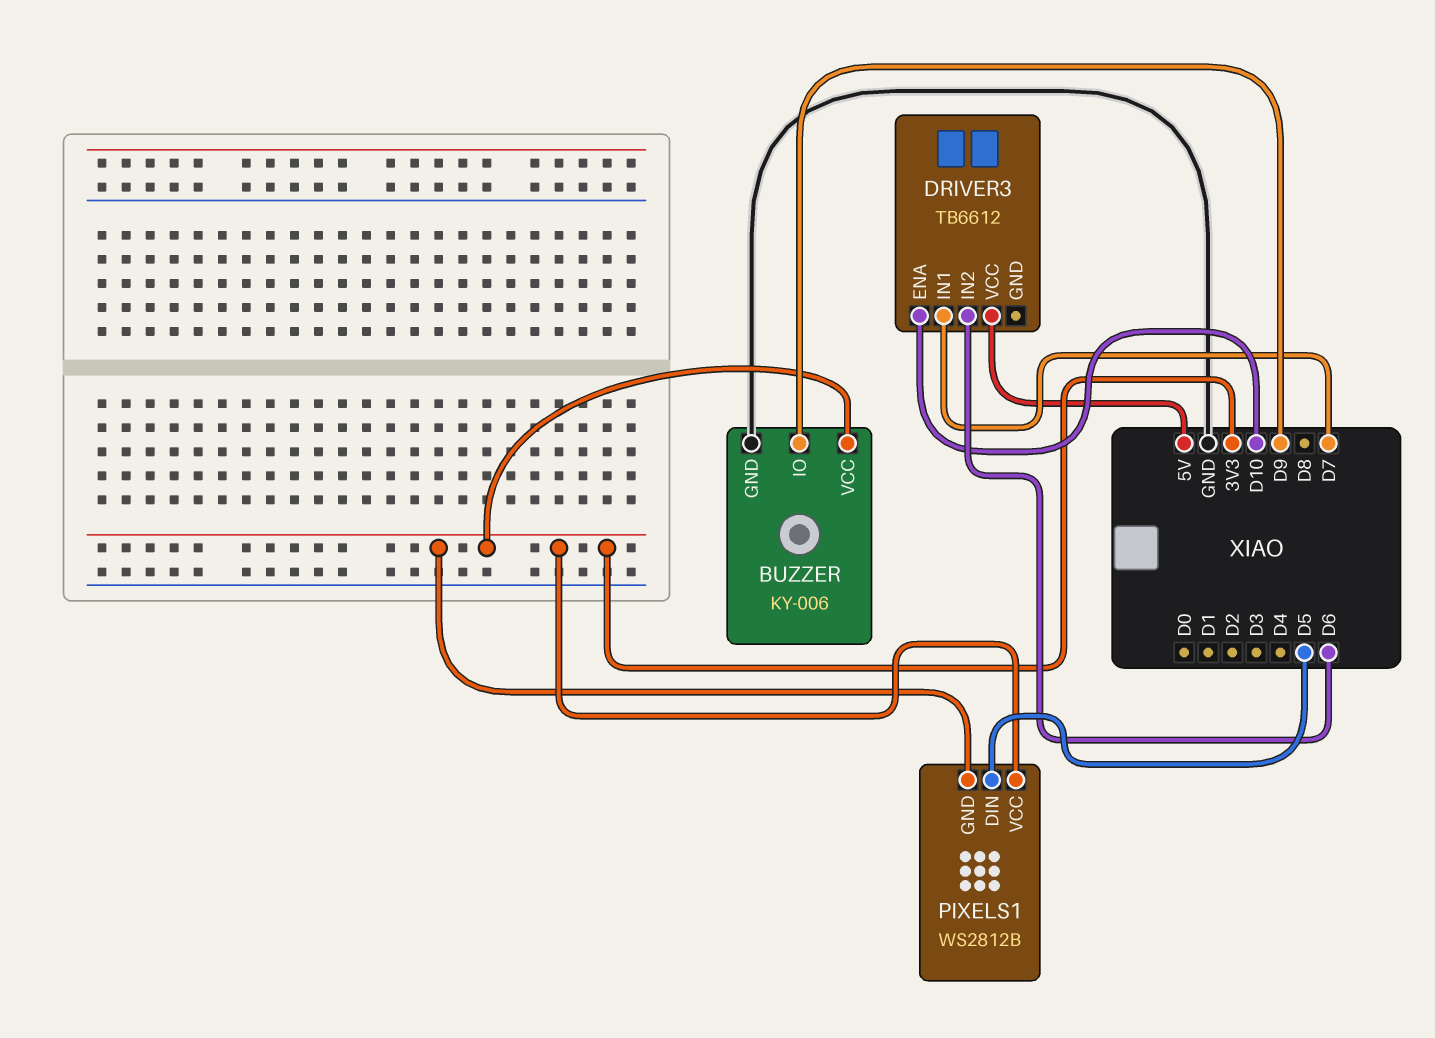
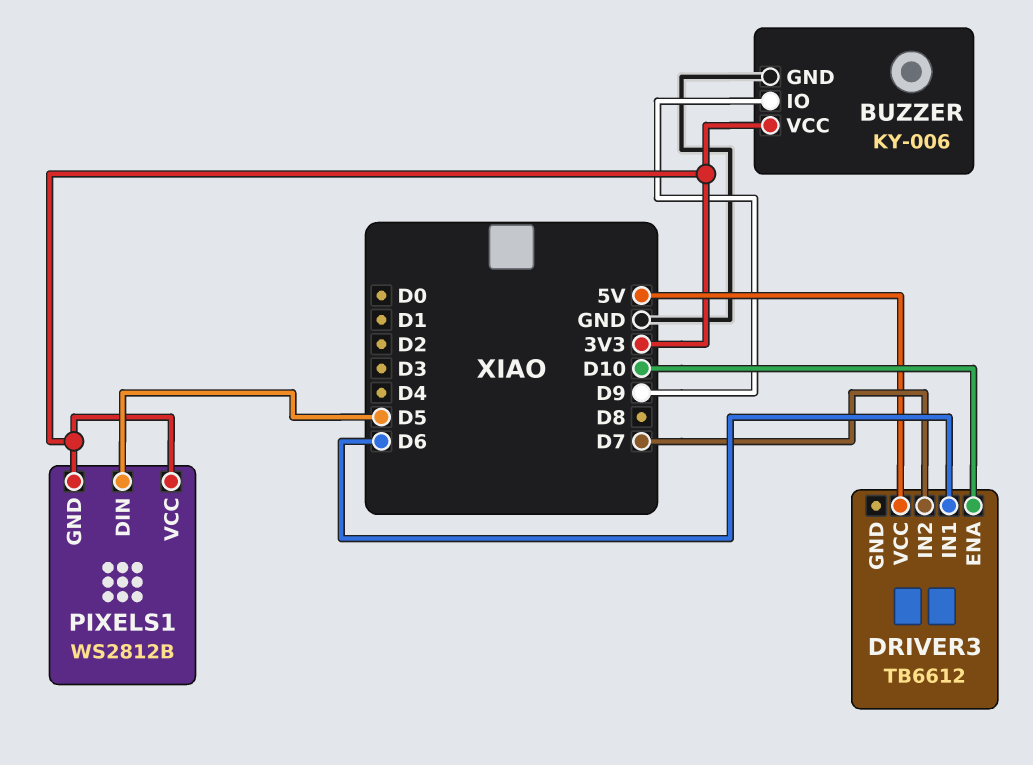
DRIVER3 pin IN1: D7 -> D6
DRIVER3 pin IN2: D6 -> D7

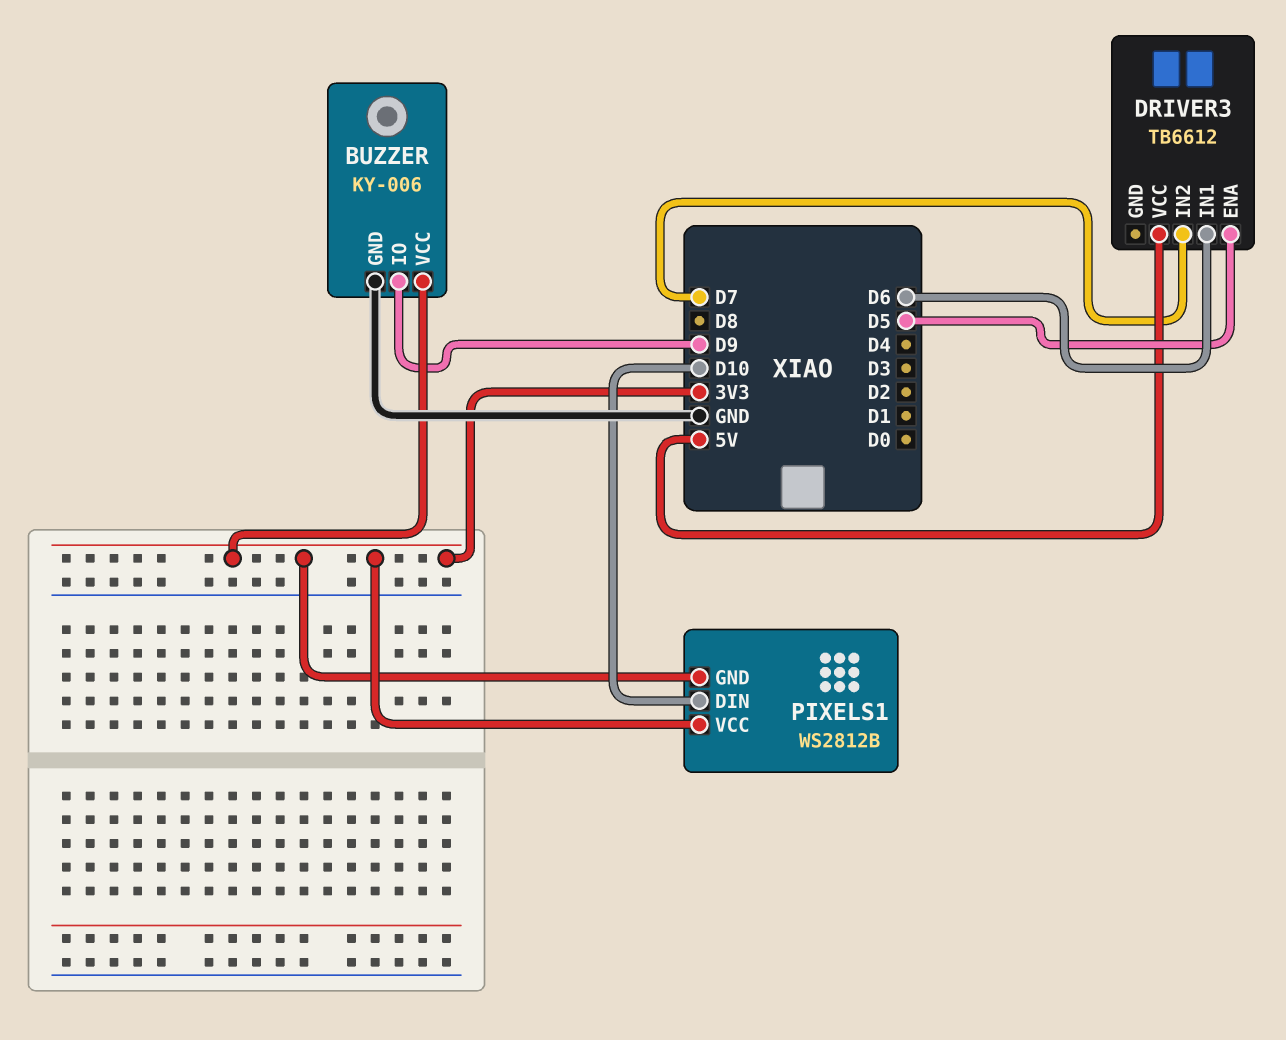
DRIVER3 pin ENA: D10 -> D5
PIXELS1 pin DIN: D5 -> D10

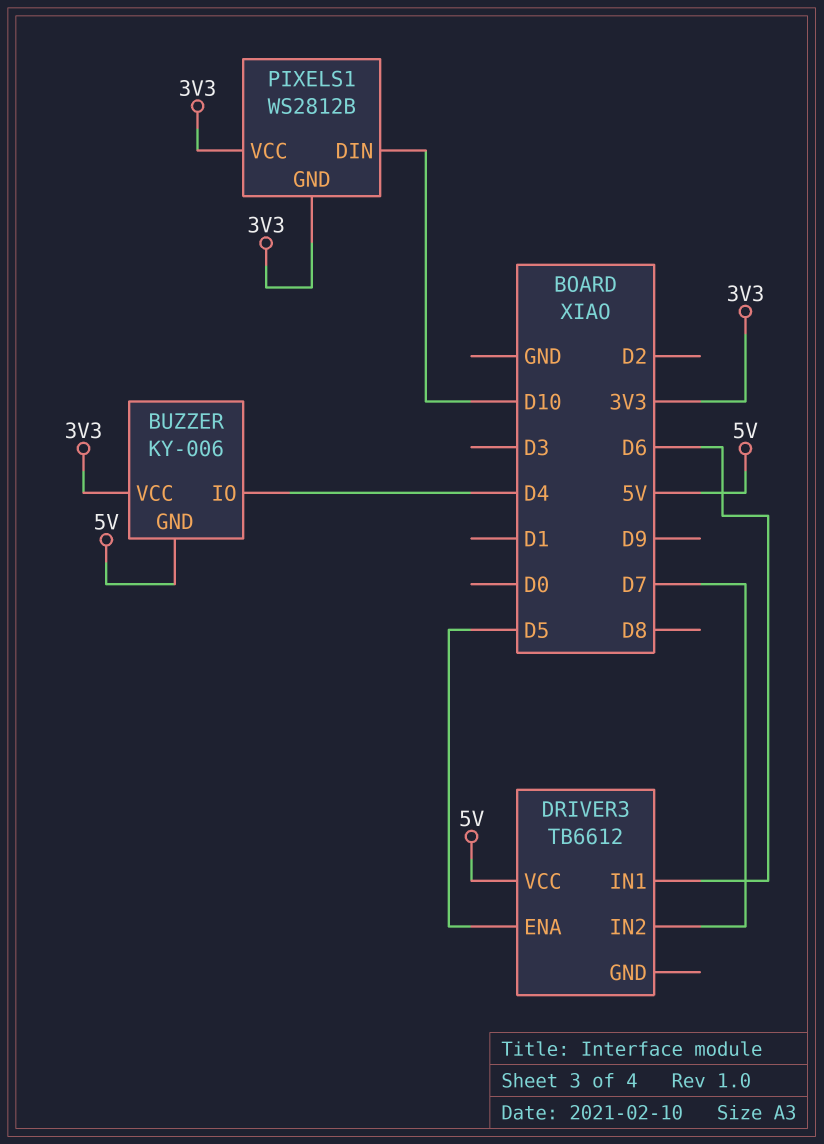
BUZZER pin GND: GND -> 5V
BUZZER pin IO: D9 -> D4

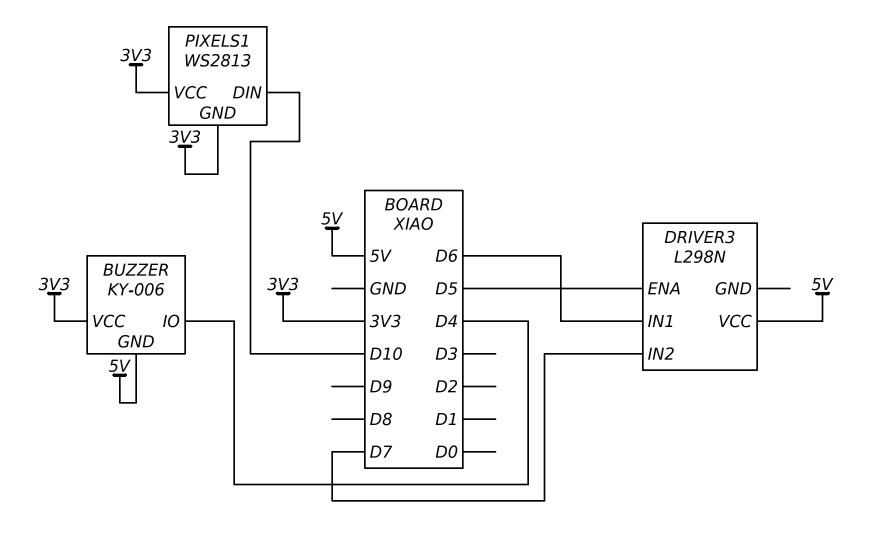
DRIVER3: TB6612 -> L298N
PIXELS1: WS2812B -> WS2813

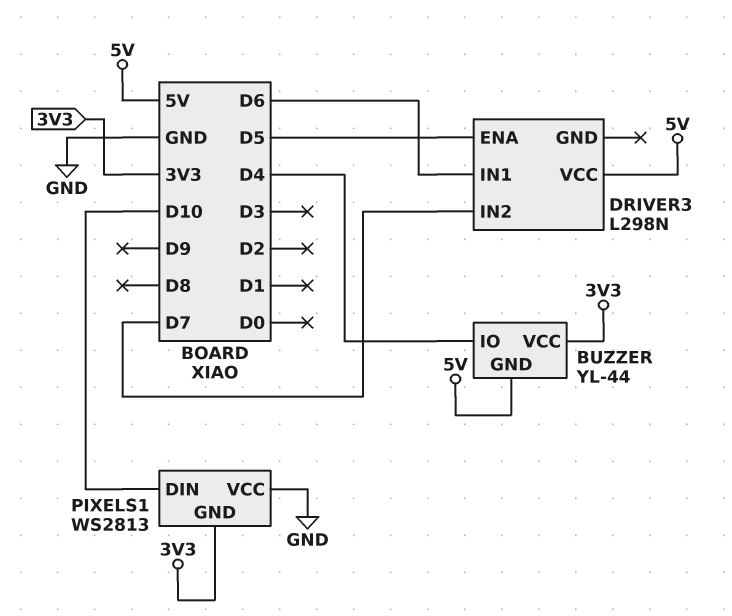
BUZZER: KY-006 -> YL-44
PIXELS1 pin VCC: 3V3 -> GND

